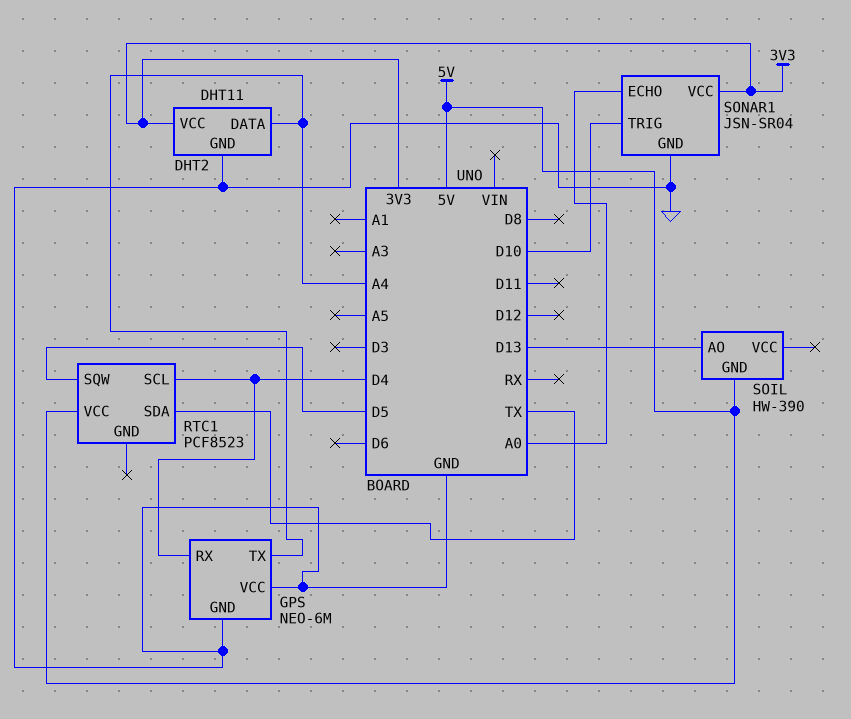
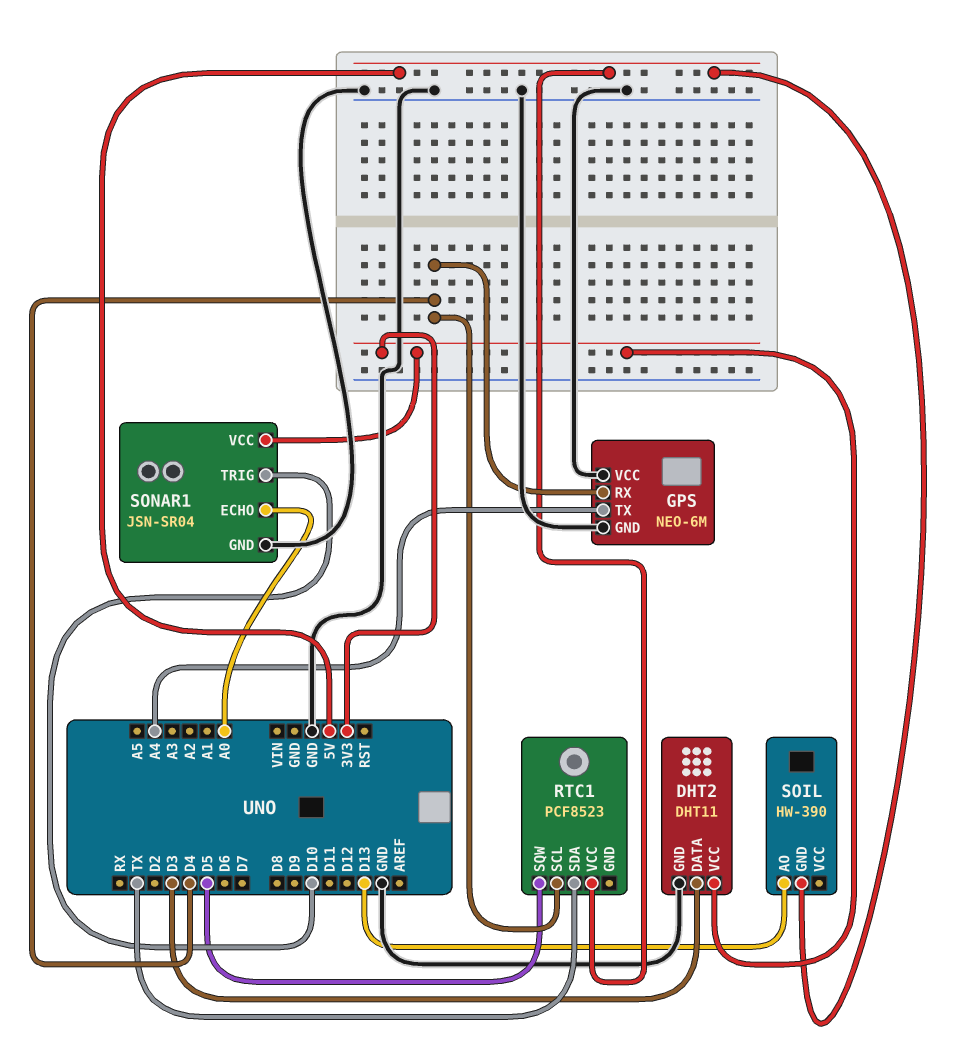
DHT2 pin DATA: A4 -> D3

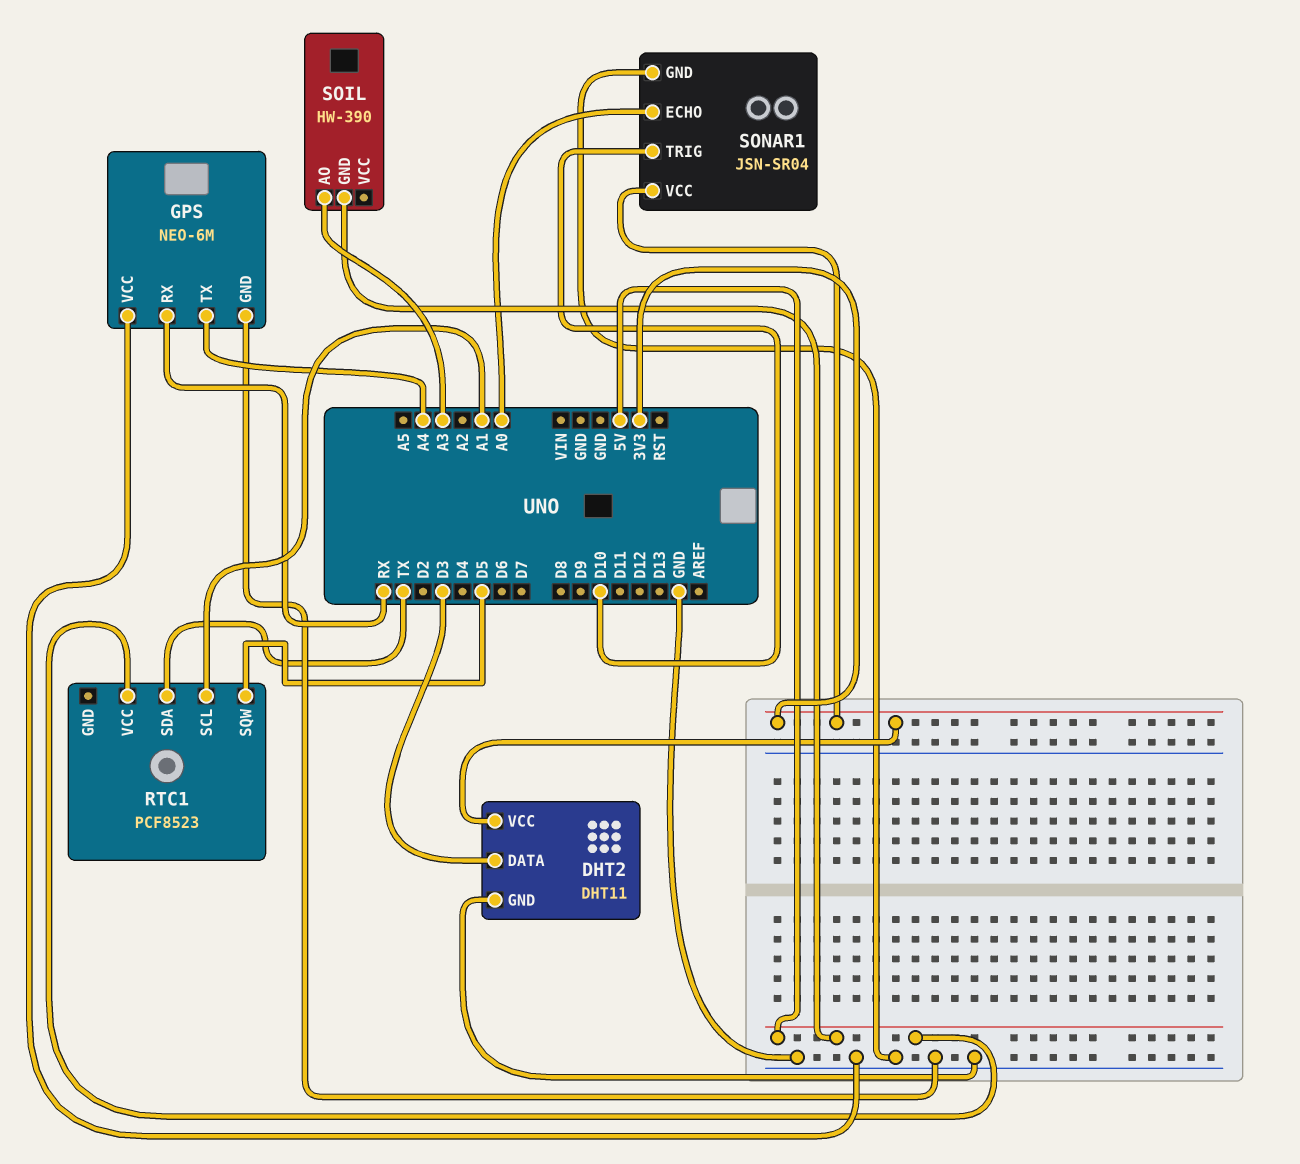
GPS pin RX: D4 -> RX
RTC1 pin SCL: D4 -> A1
SOIL pin AO: D13 -> A3

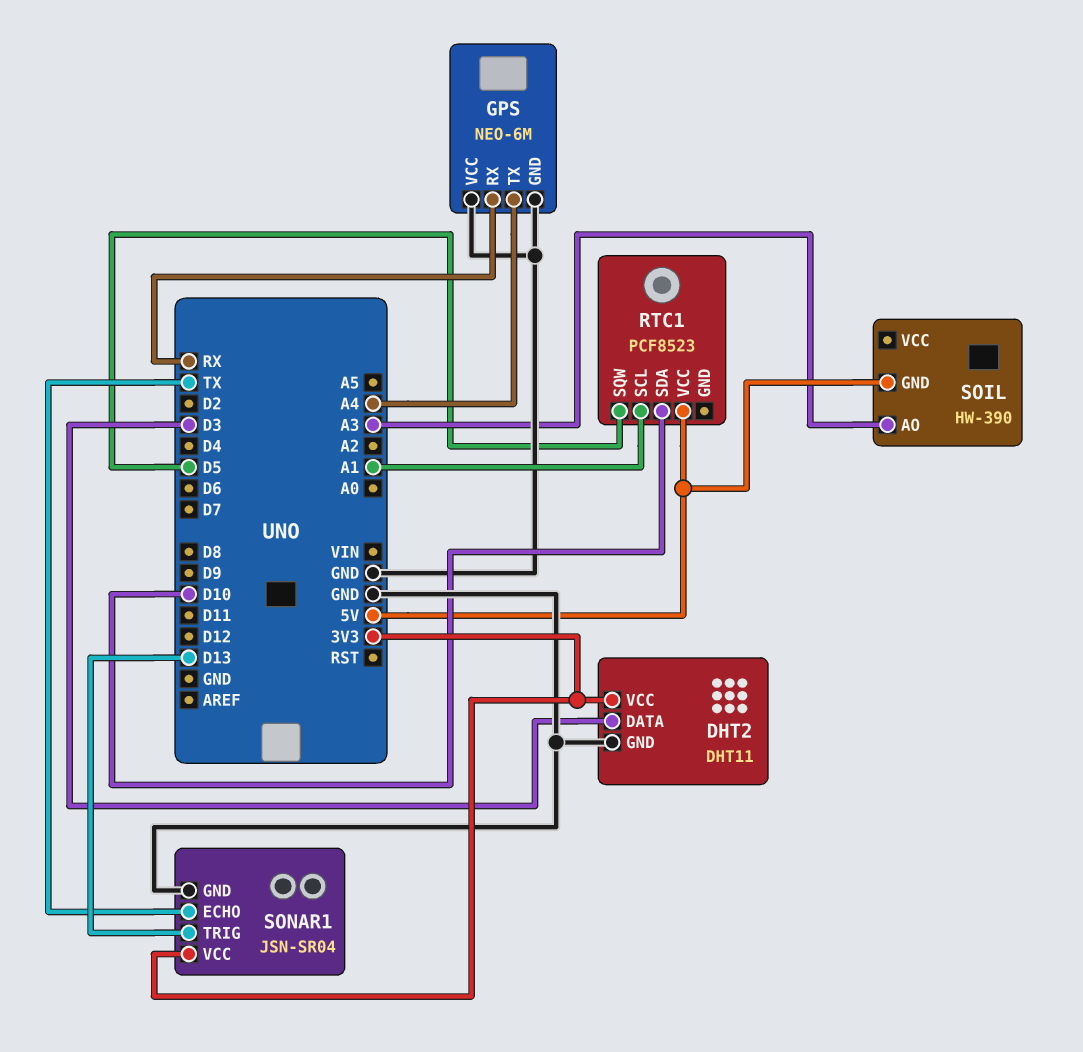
RTC1 pin SDA: TX -> D10
SONAR1 pin ECHO: A0 -> TX
SONAR1 pin TRIG: D10 -> D13

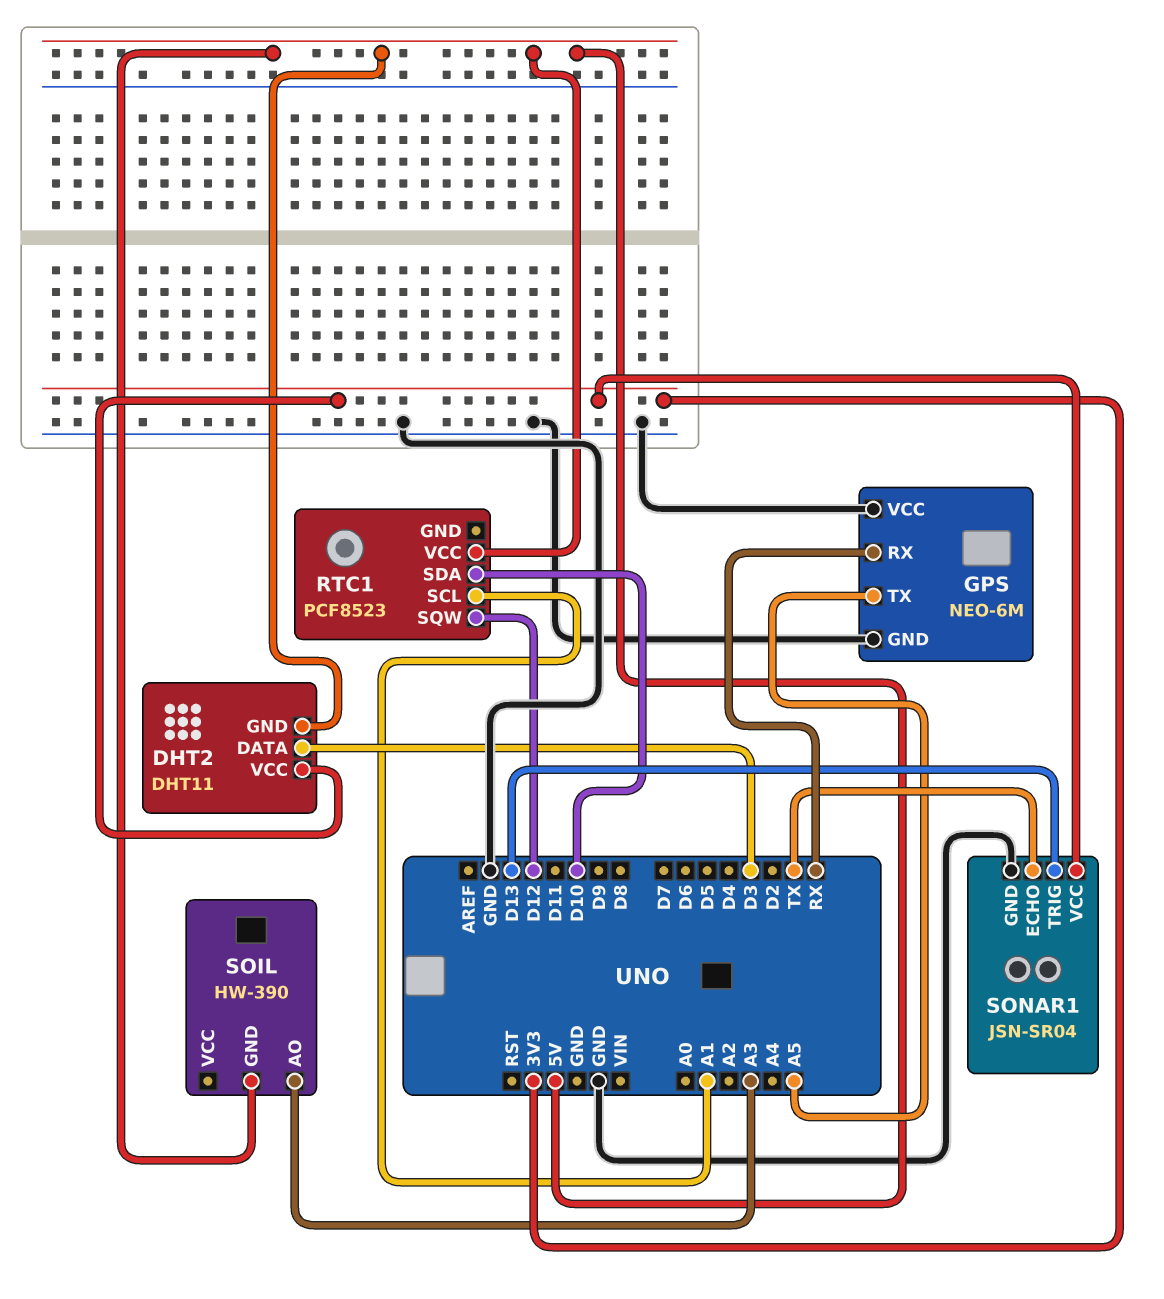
DHT2 pin GND: GND -> 5V
GPS pin TX: A4 -> A5
RTC1 pin SQW: D5 -> D12

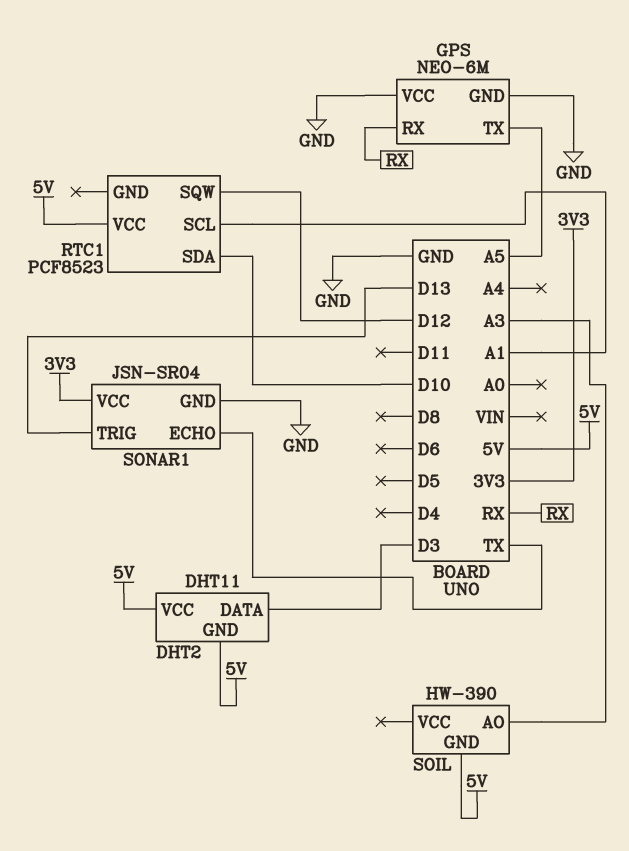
DHT2 pin VCC: 3V3 -> 5V

